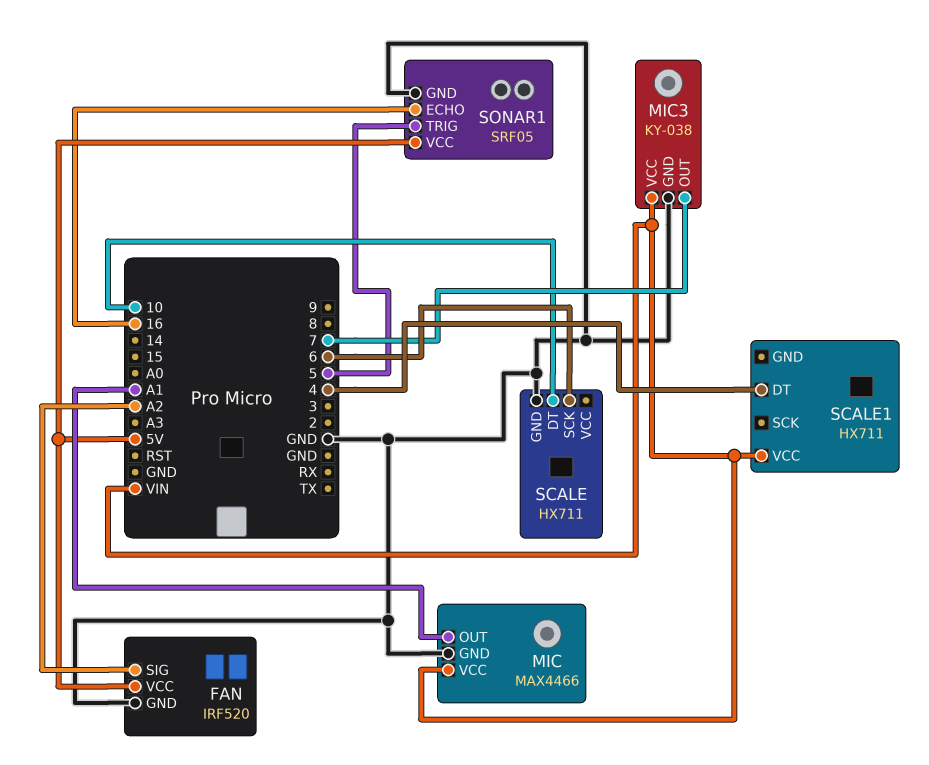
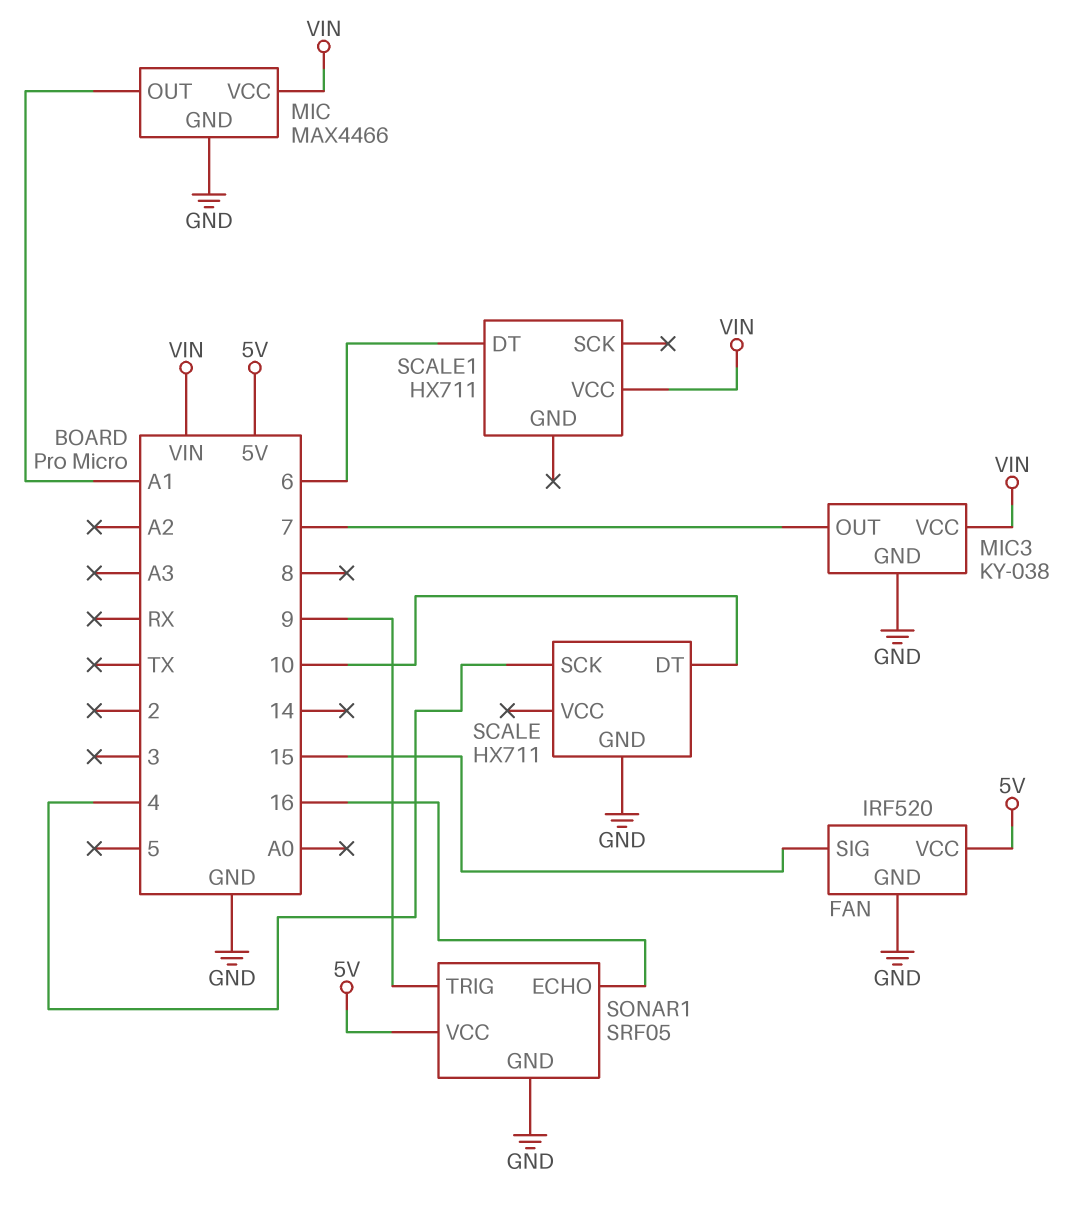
FAN pin SIG: A2 -> 15
SCALE pin SCK: 6 -> 4
SCALE1 pin DT: 4 -> 6
SONAR1 pin TRIG: 5 -> 9

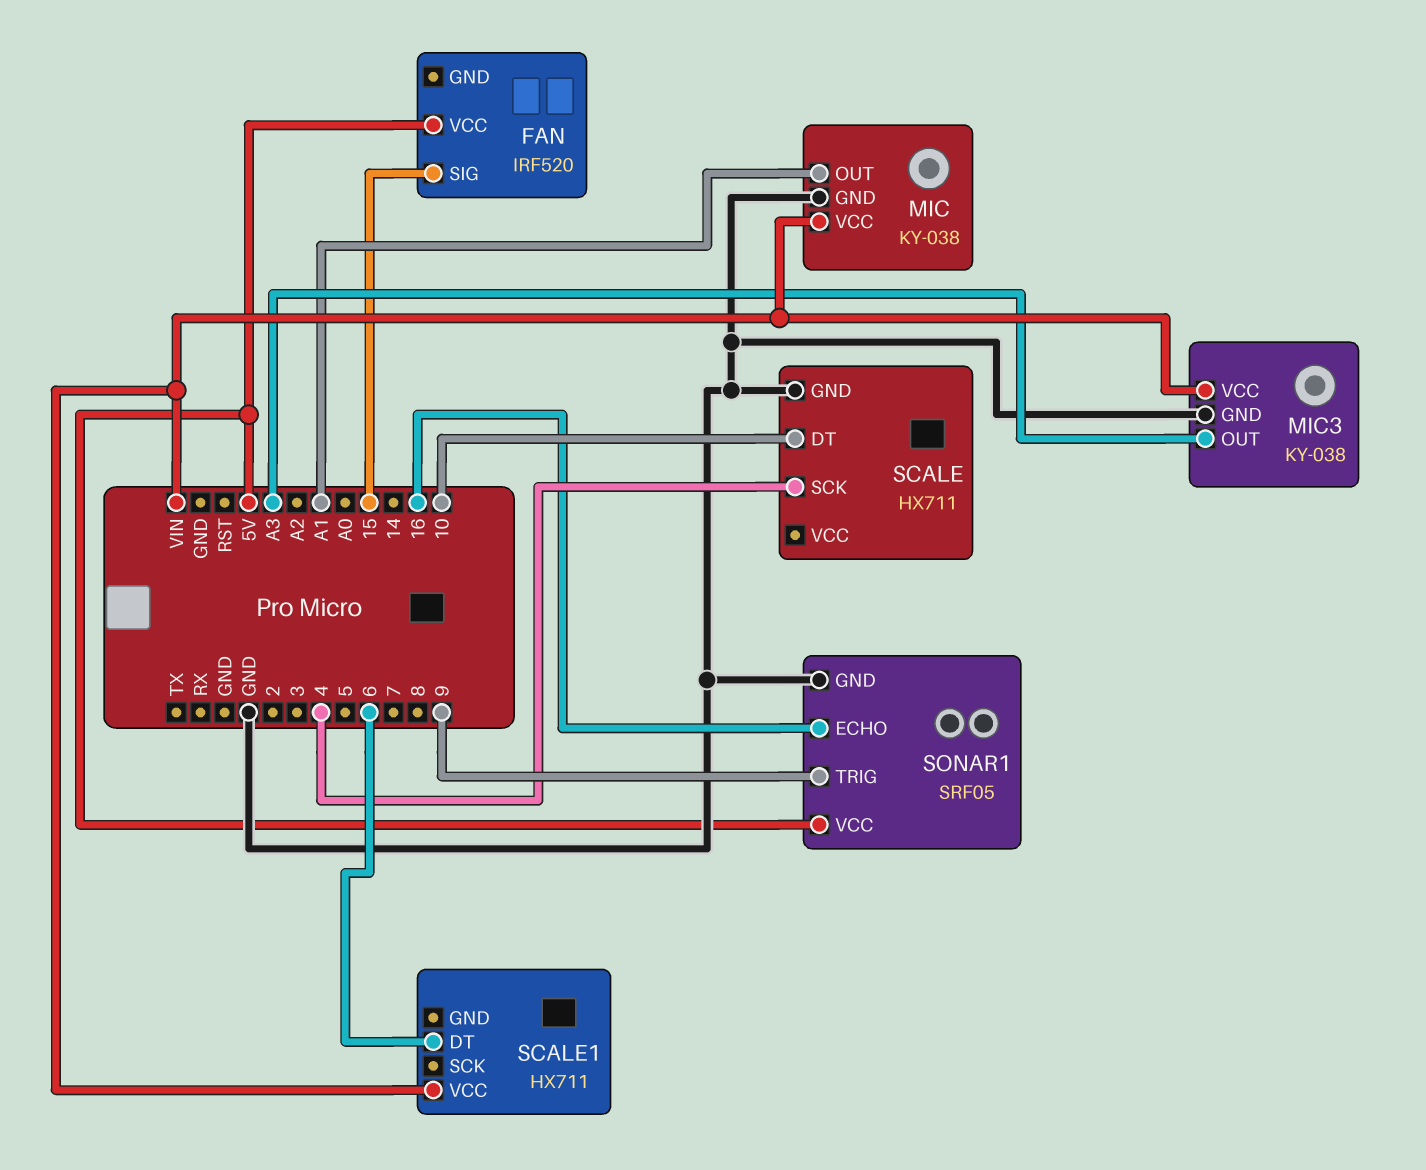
FAN pin GND: GND -> none
MIC: MAX4466 -> KY-038
MIC3 pin OUT: 7 -> A3

